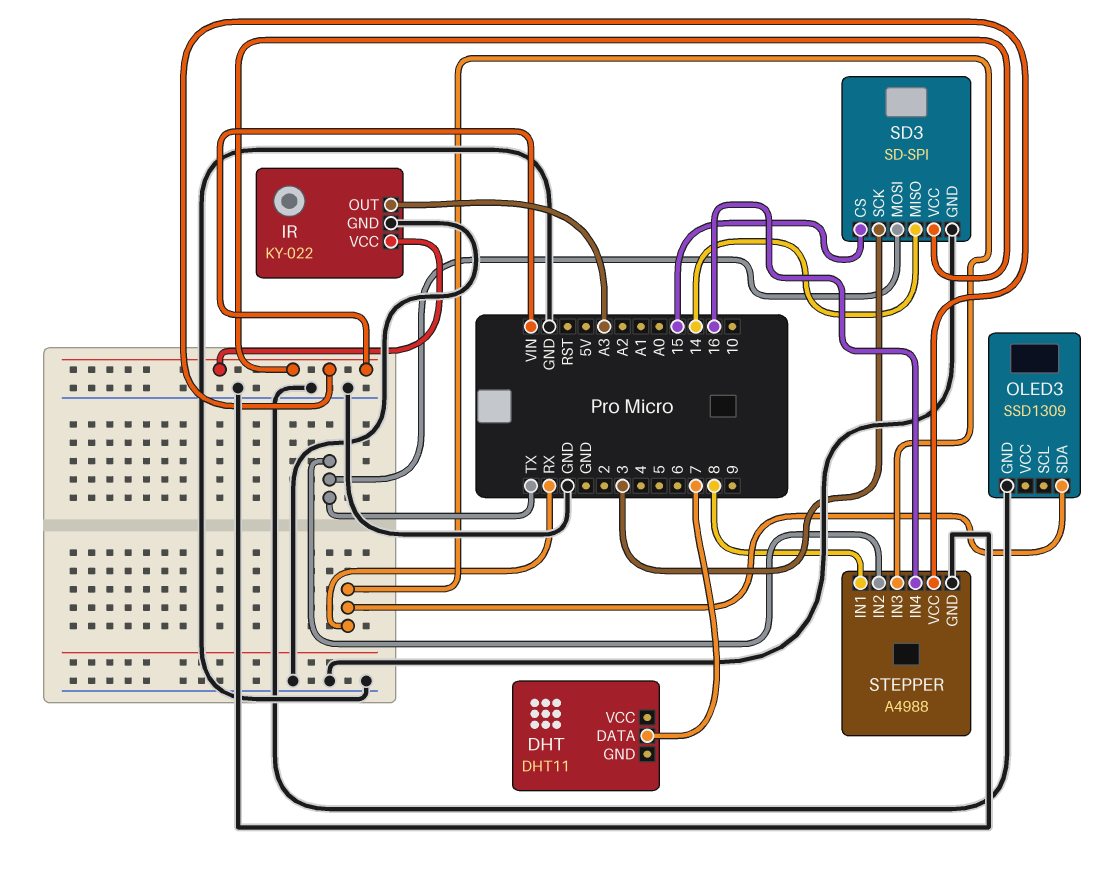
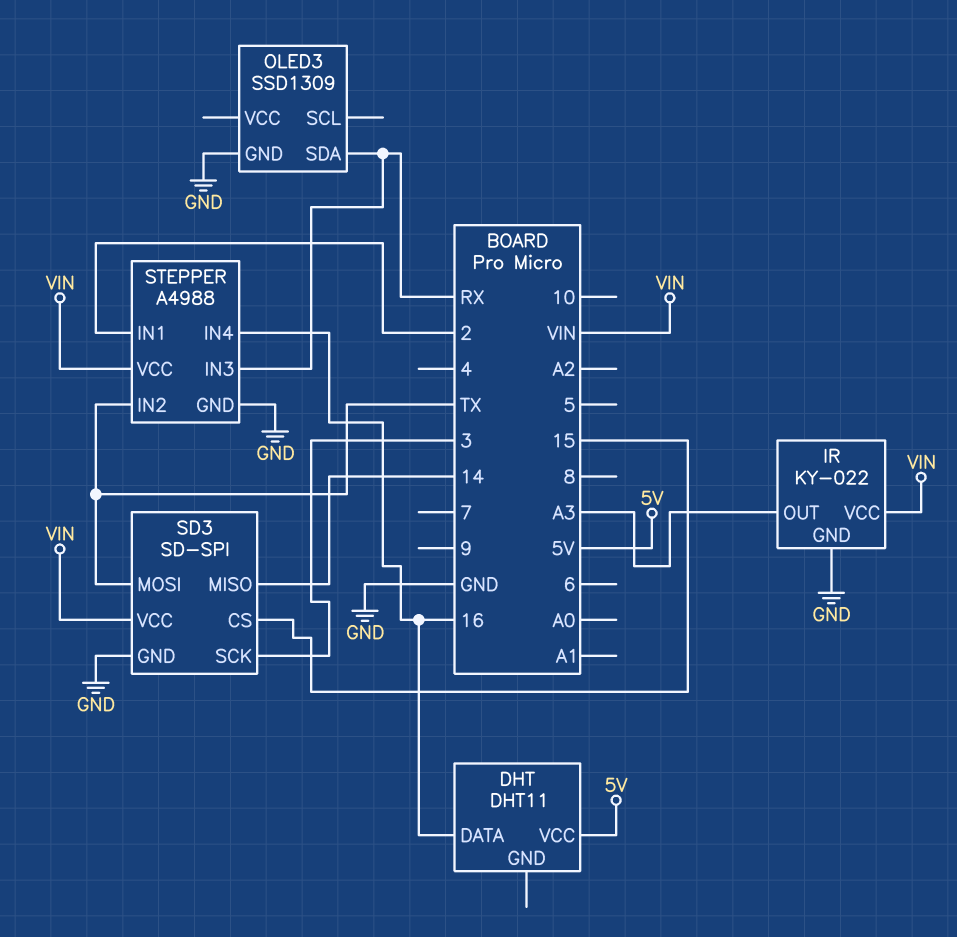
DHT pin DATA: 7 -> 16
DHT pin VCC: none -> 5V
STEPPER pin IN1: 8 -> 2

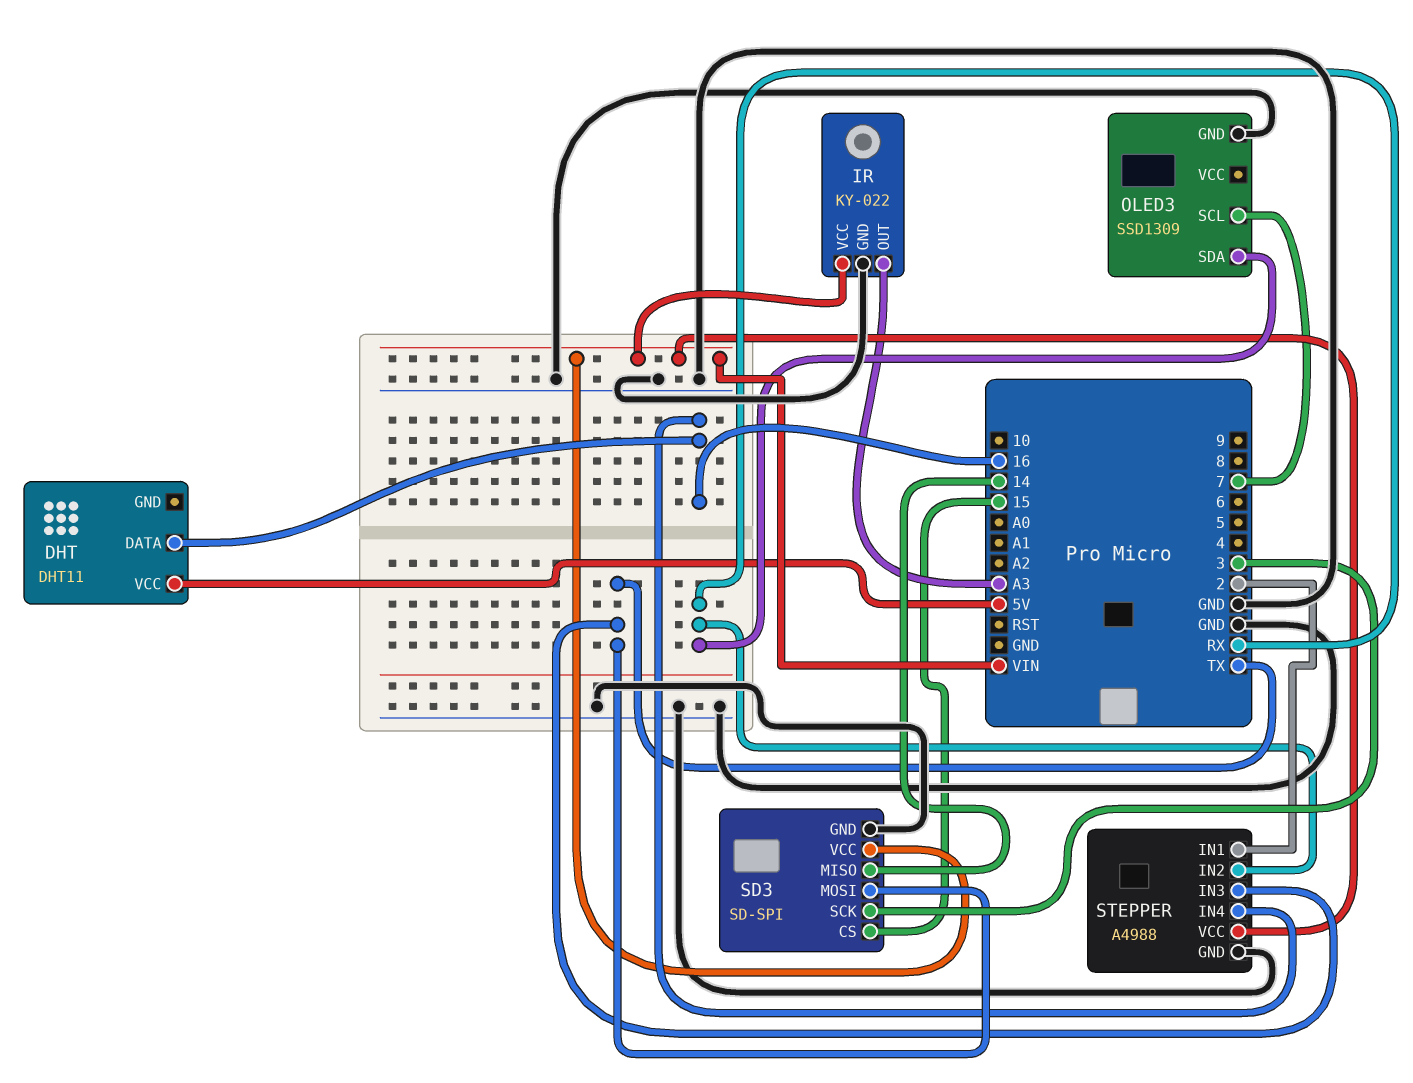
OLED3 pin SCL: none -> 7
STEPPER pin IN2: TX -> RX
STEPPER pin IN3: RX -> TX

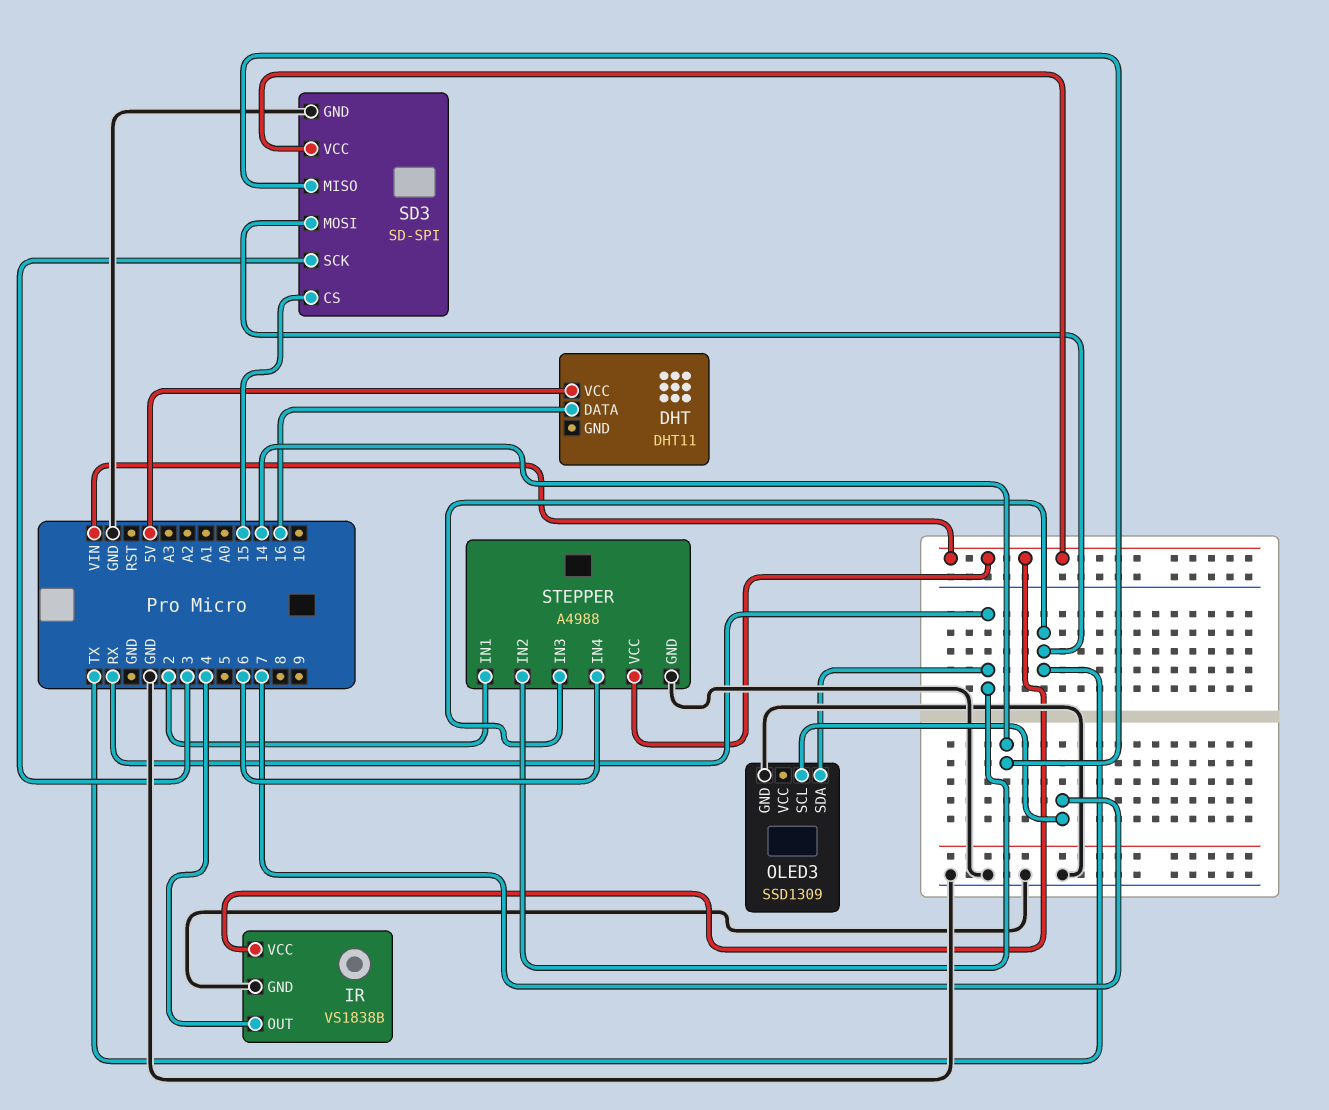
IR: KY-022 -> VS1838B
IR pin OUT: A3 -> 4
STEPPER pin IN4: 16 -> 6

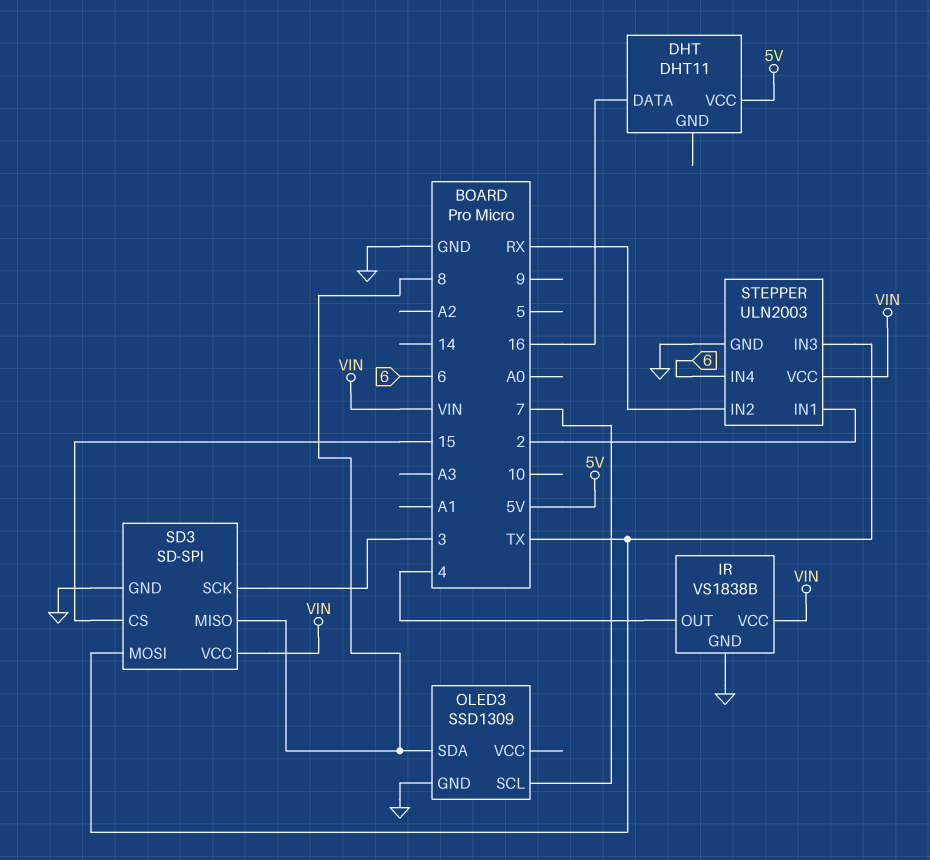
OLED3 pin SDA: RX -> 8
SD3 pin MISO: 14 -> 8
STEPPER: A4988 -> ULN2003

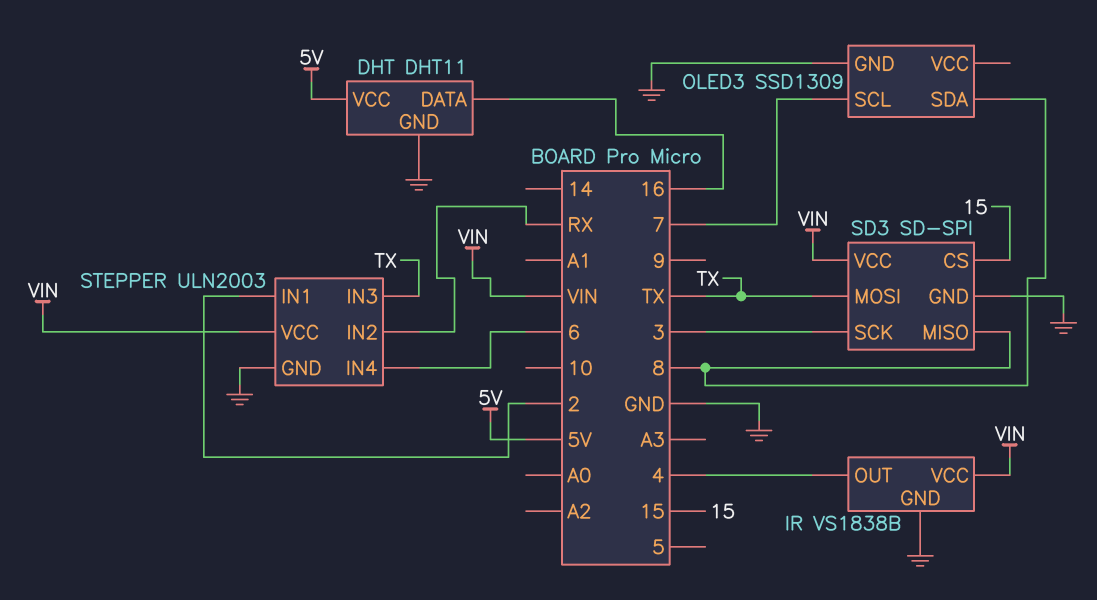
DHT pin GND: none -> GND

